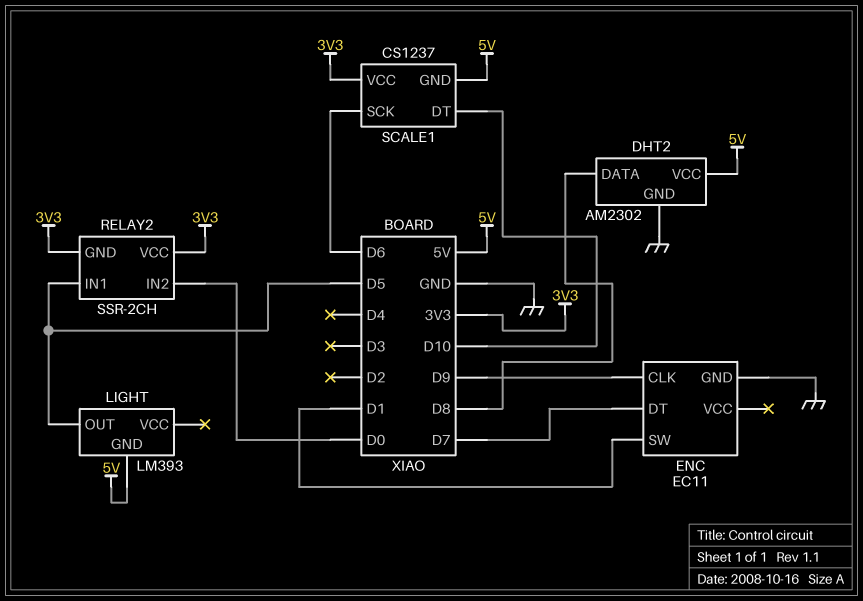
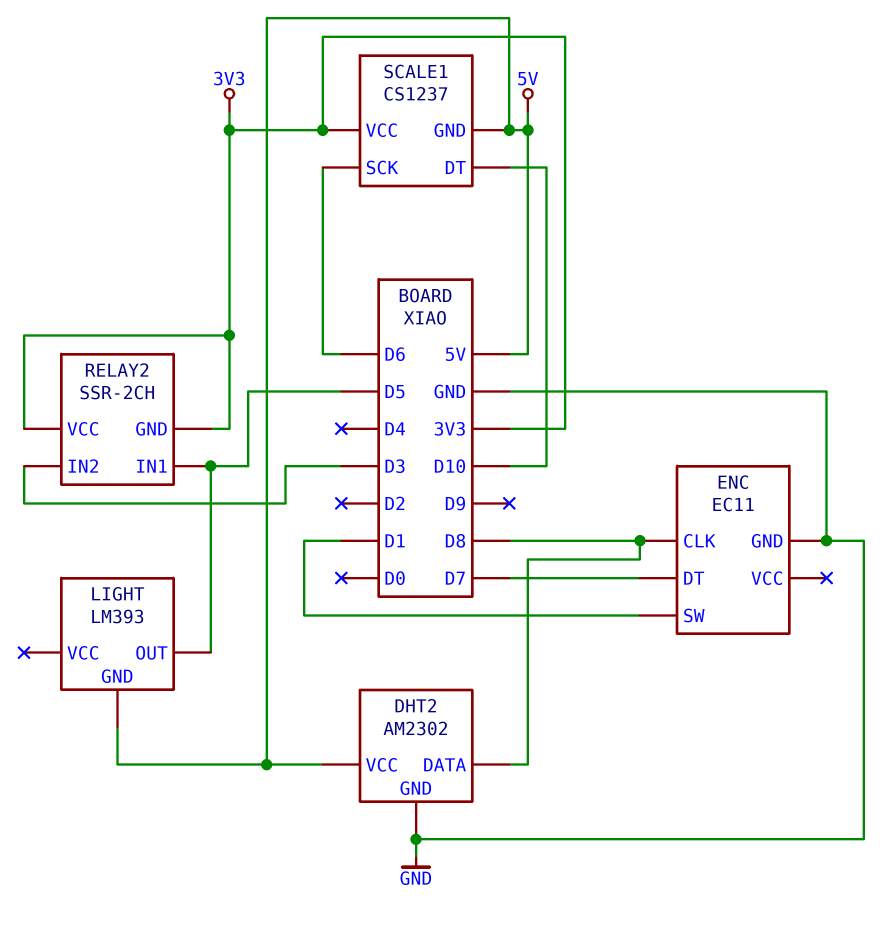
ENC pin CLK: D9 -> D8
RELAY2 pin IN2: D0 -> D3

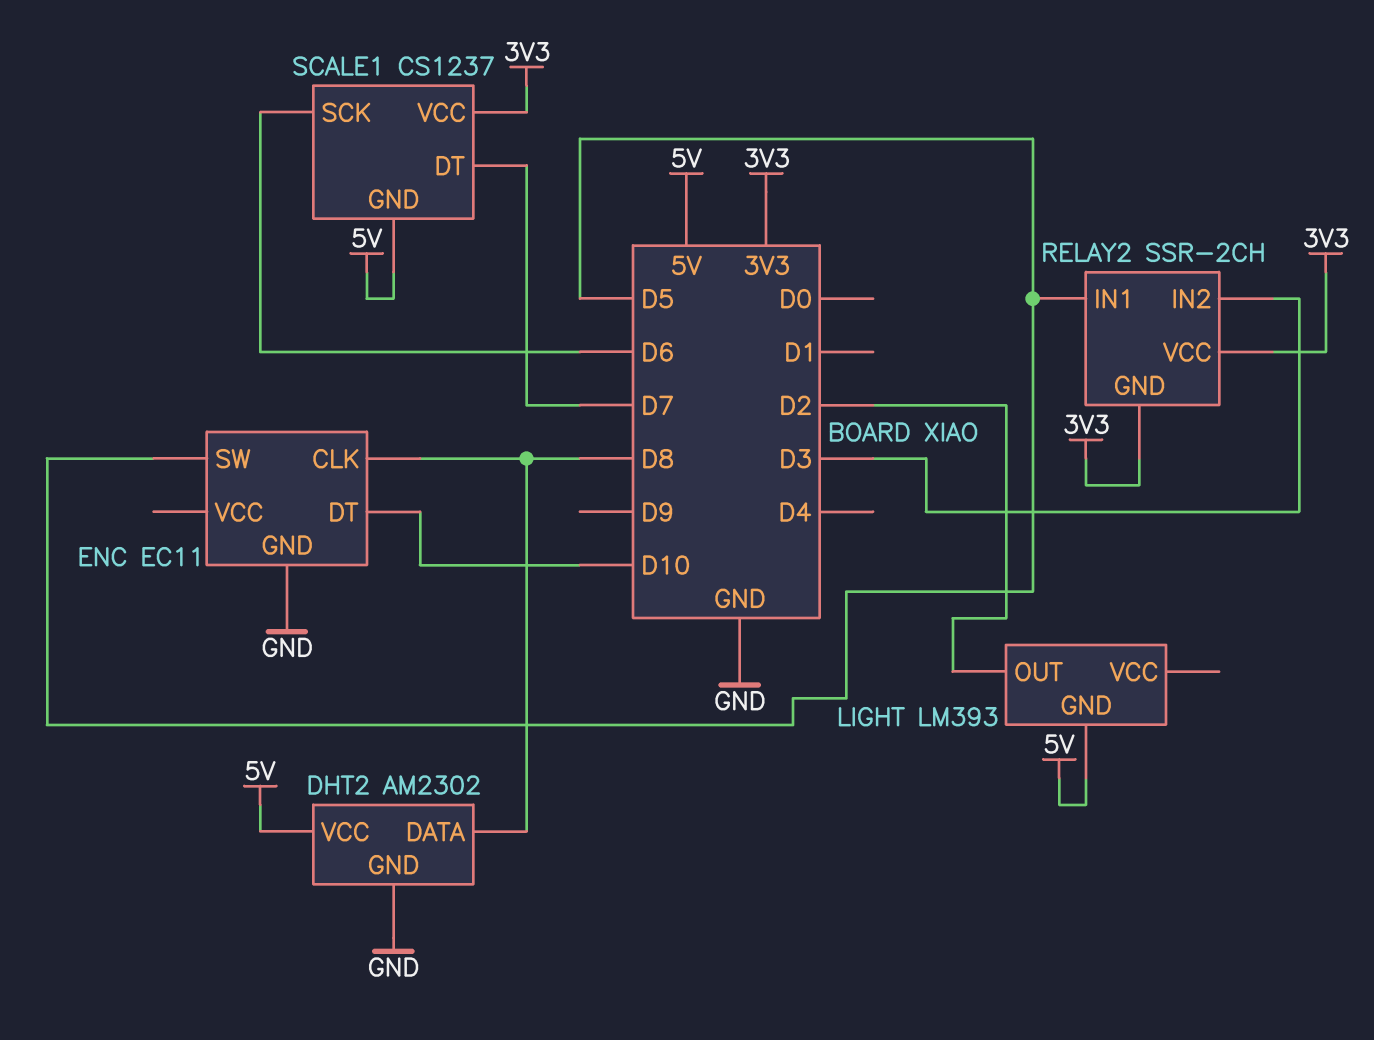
ENC pin DT: D7 -> D10
ENC pin SW: D1 -> D5
LIGHT pin OUT: D5 -> D2
SCALE1 pin DT: D10 -> D7

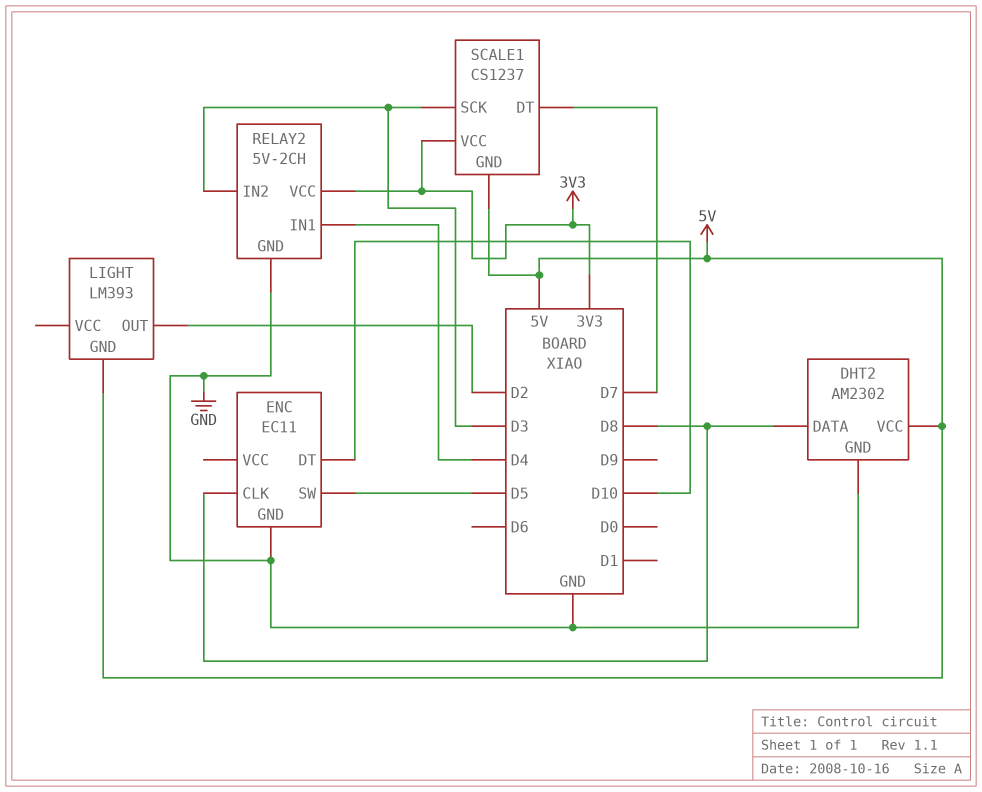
RELAY2: SSR-2CH -> 5V-2CH
RELAY2 pin GND: 3V3 -> GND
RELAY2 pin IN1: D5 -> D4
SCALE1 pin SCK: D6 -> D3

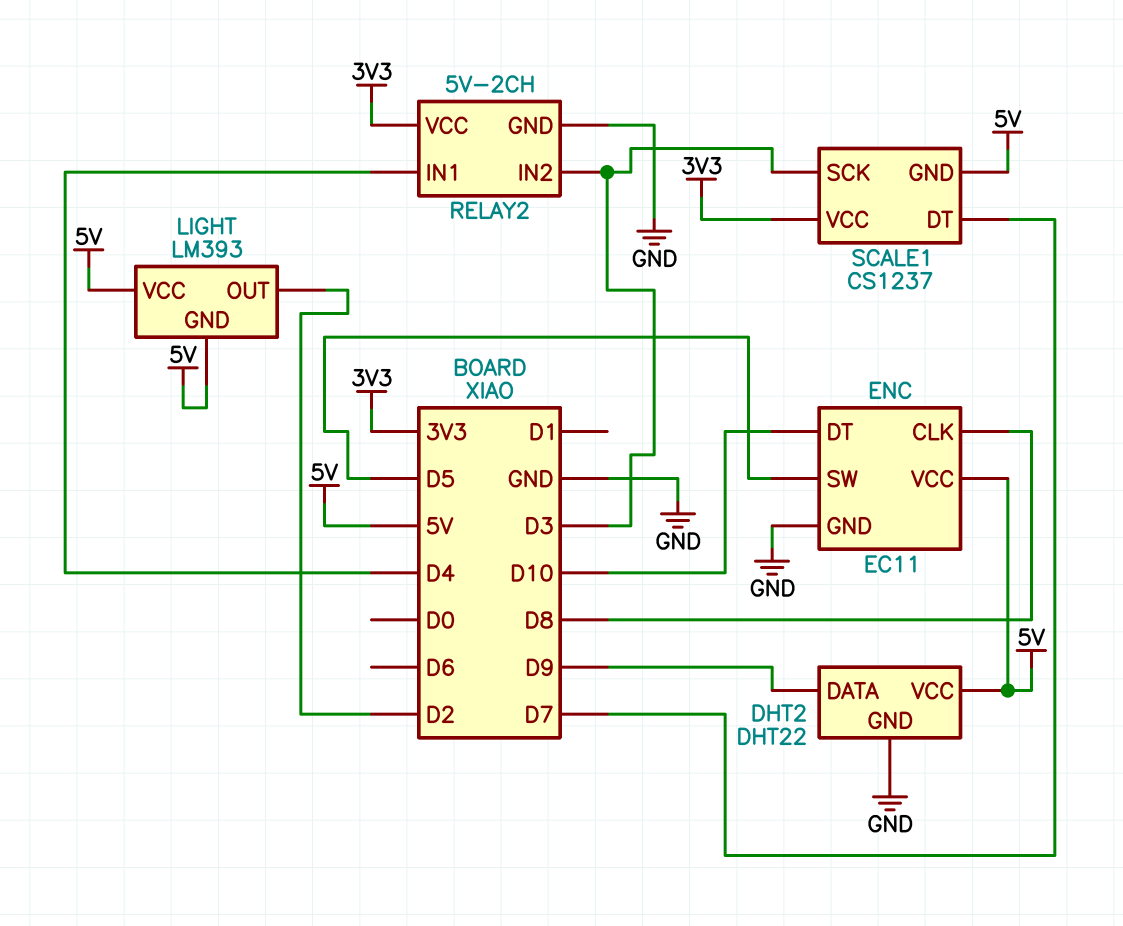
DHT2: AM2302 -> DHT22
DHT2 pin DATA: D8 -> D9
ENC pin VCC: none -> 5V
LIGHT pin VCC: none -> 5V

